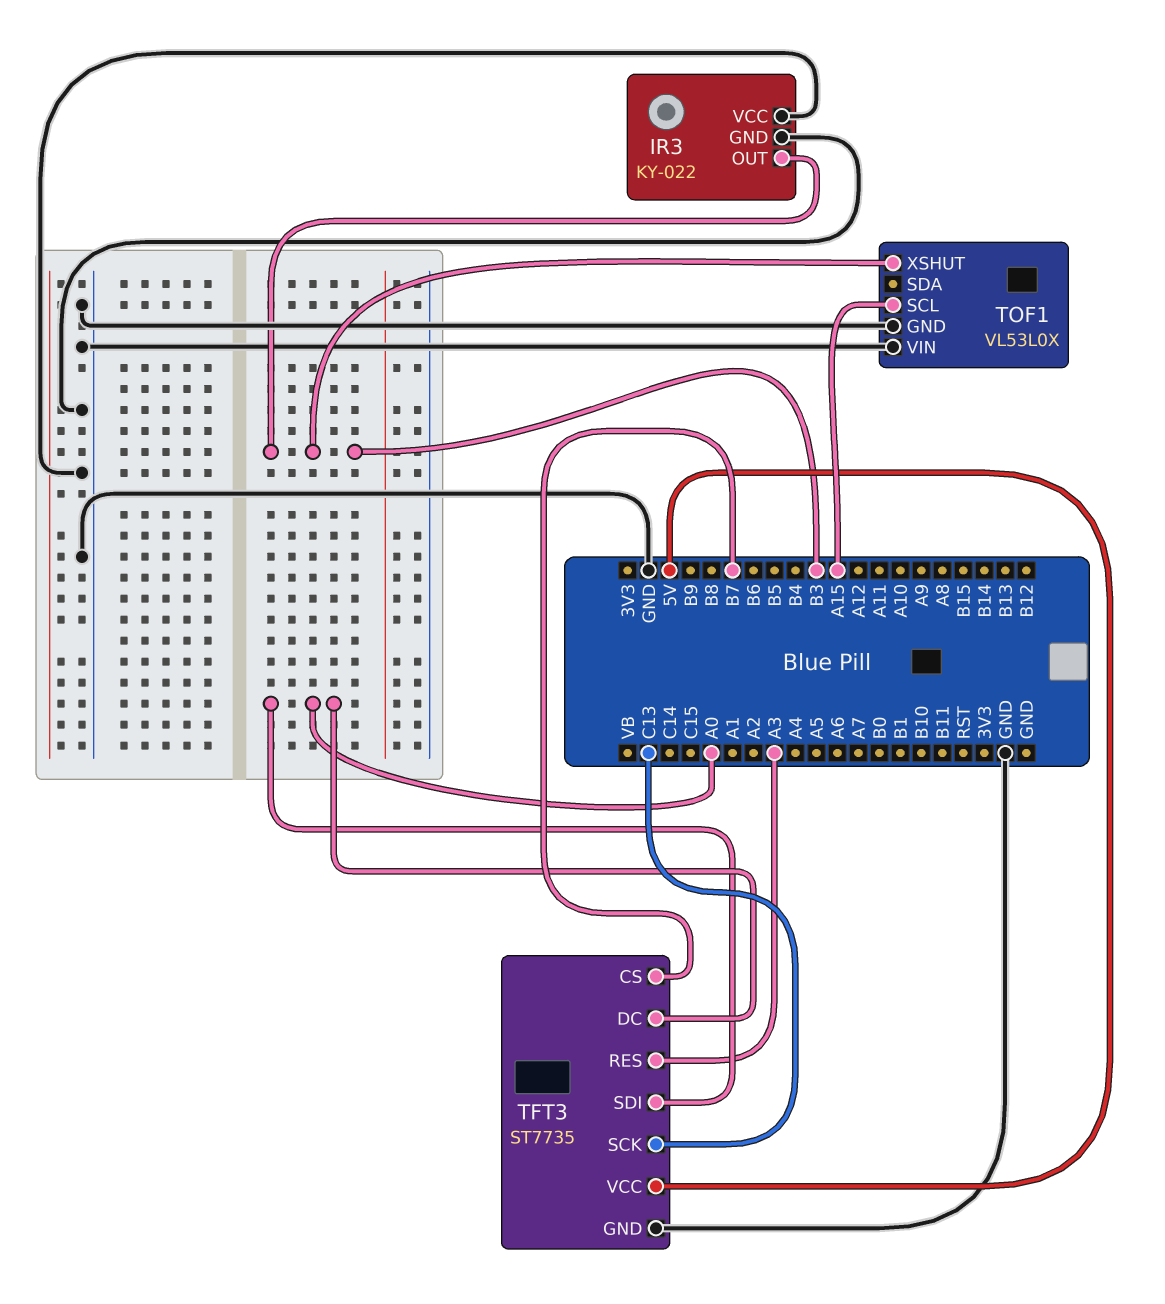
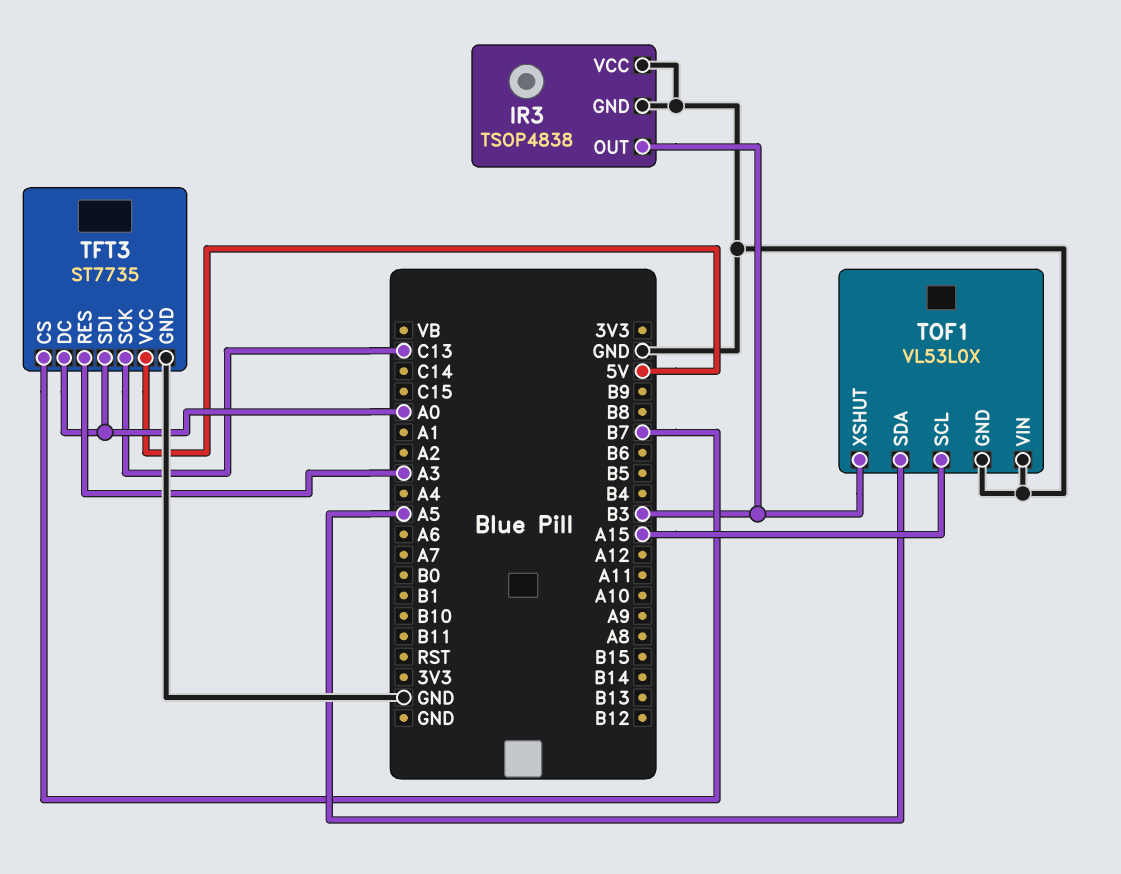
IR3: KY-022 -> TSOP4838
TOF1 pin SDA: none -> A5

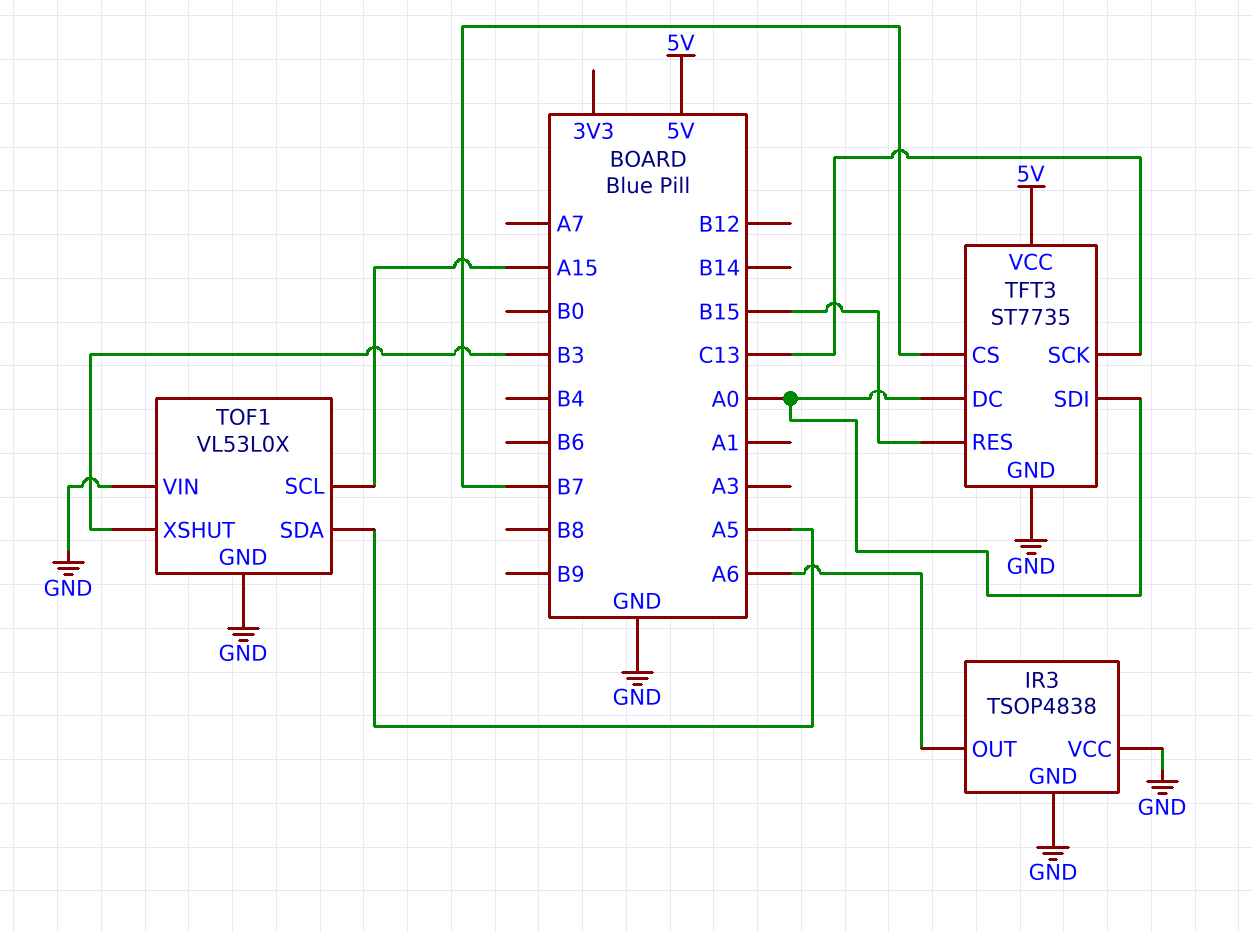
IR3 pin OUT: B3 -> A6
TFT3 pin RES: A3 -> B15

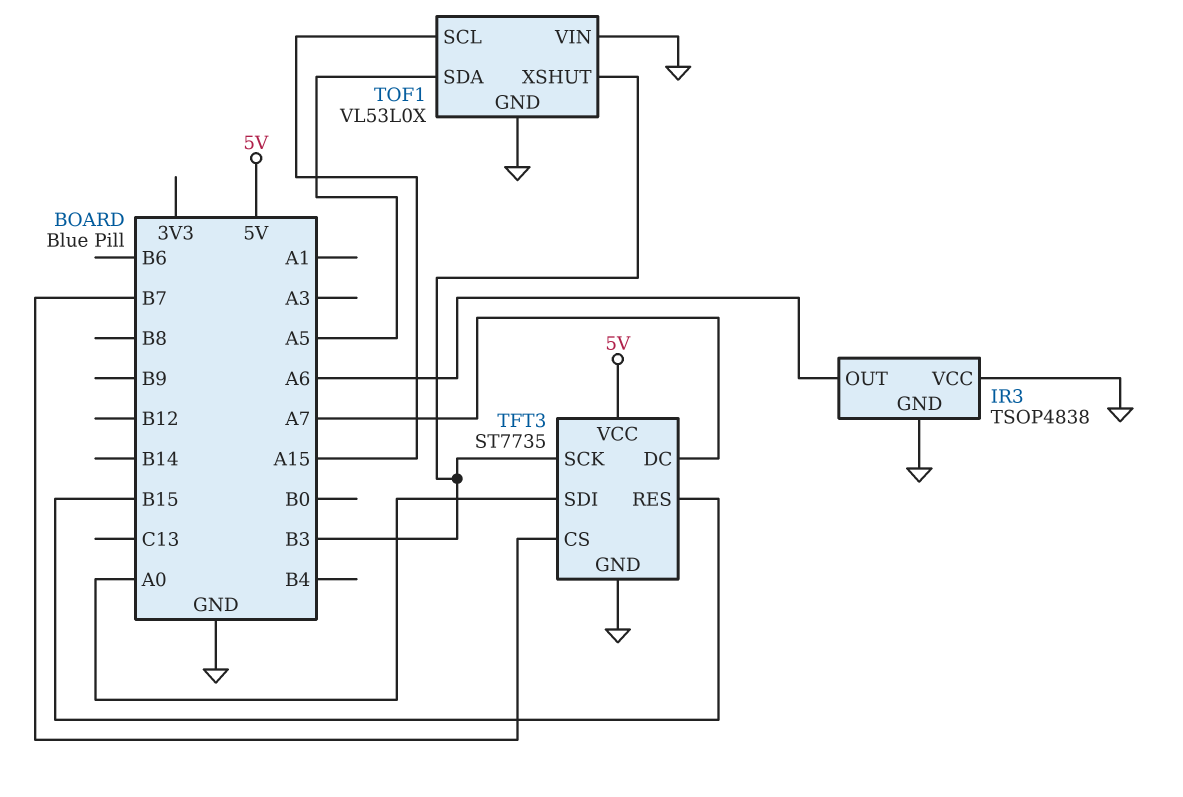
TFT3 pin DC: A0 -> A7
TFT3 pin SCK: C13 -> B3

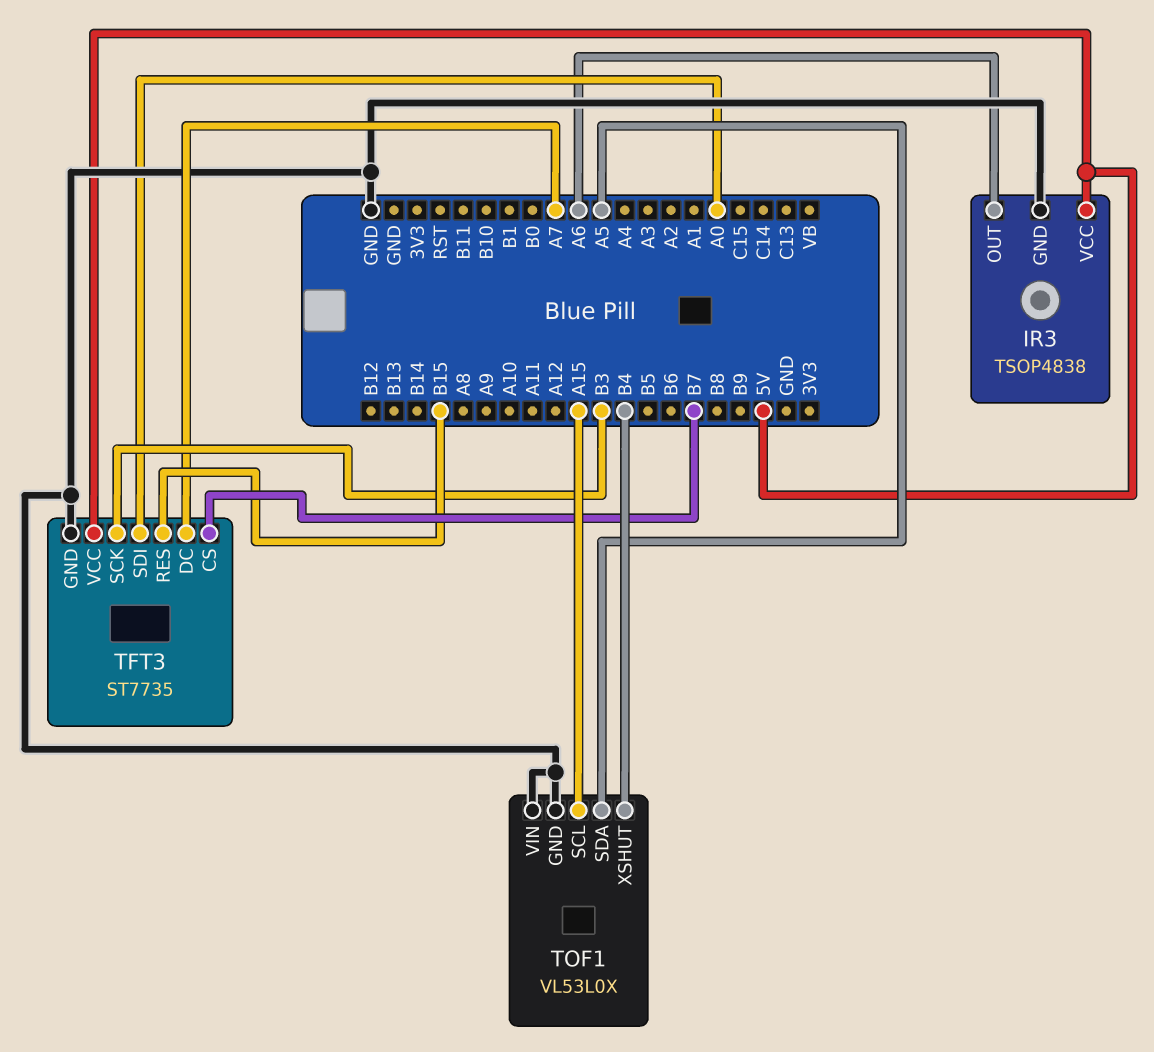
IR3 pin VCC: GND -> 5V
TOF1 pin XSHUT: B3 -> B4

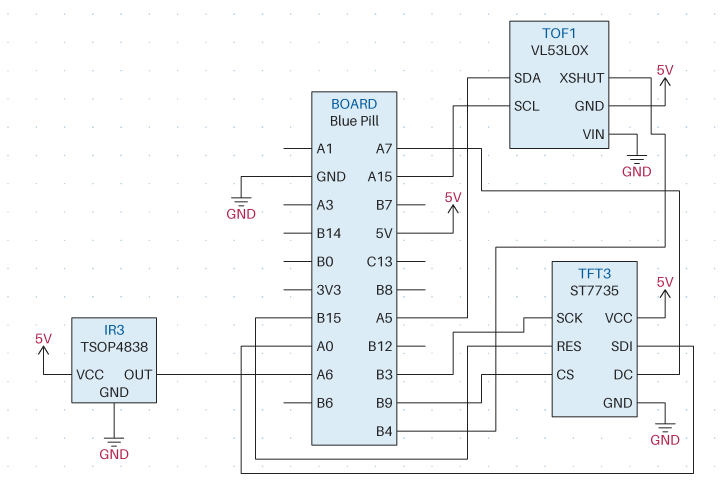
TFT3 pin CS: B7 -> B9
TOF1 pin GND: GND -> 5V

